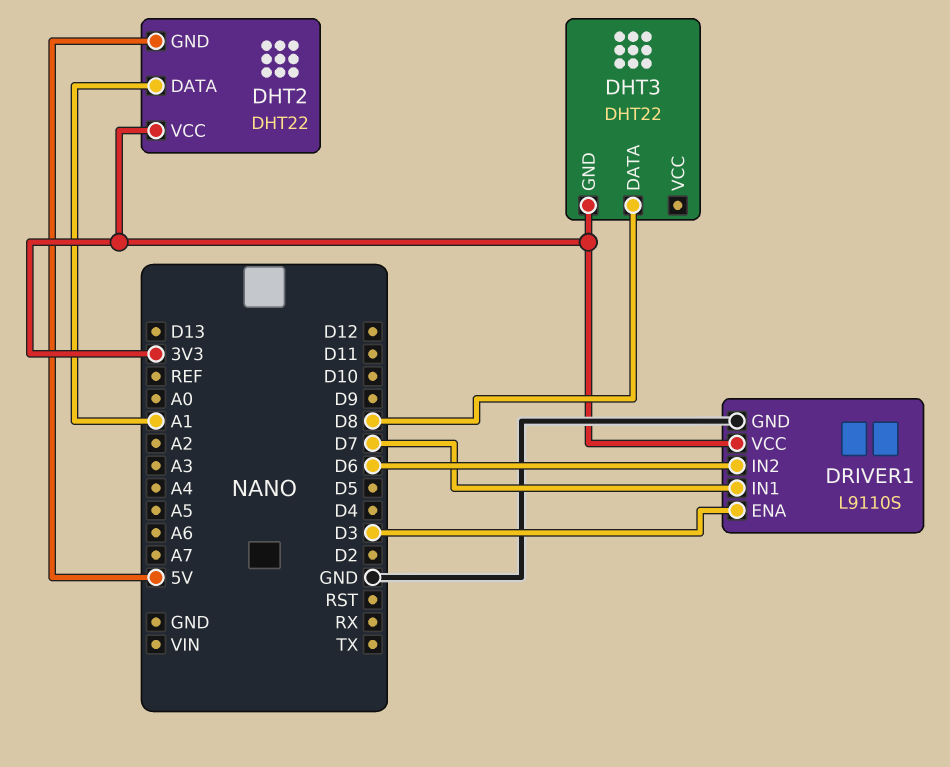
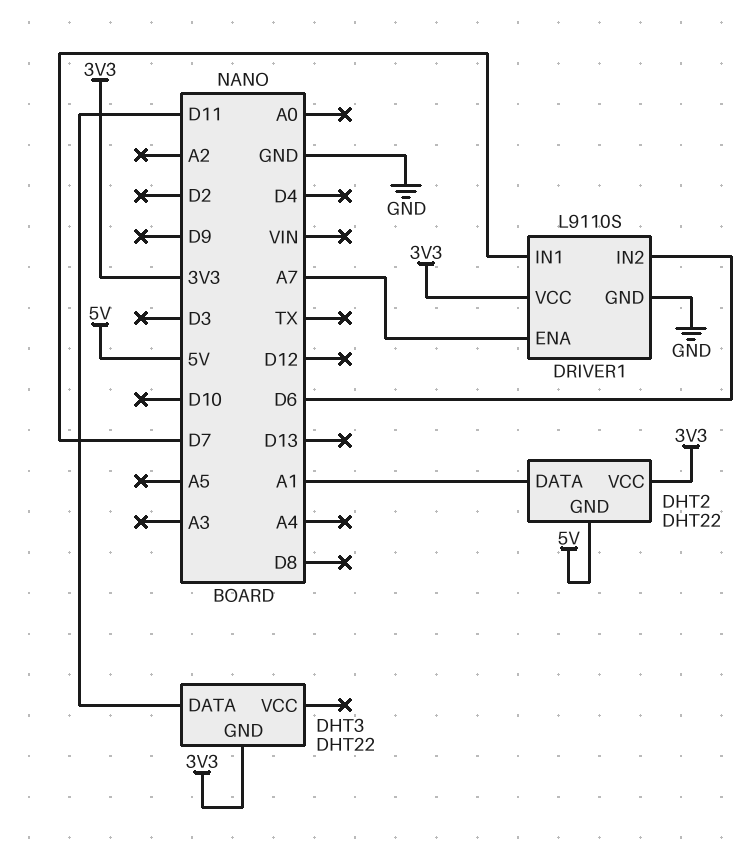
DHT3 pin DATA: D8 -> D11
DRIVER1 pin ENA: D3 -> A7

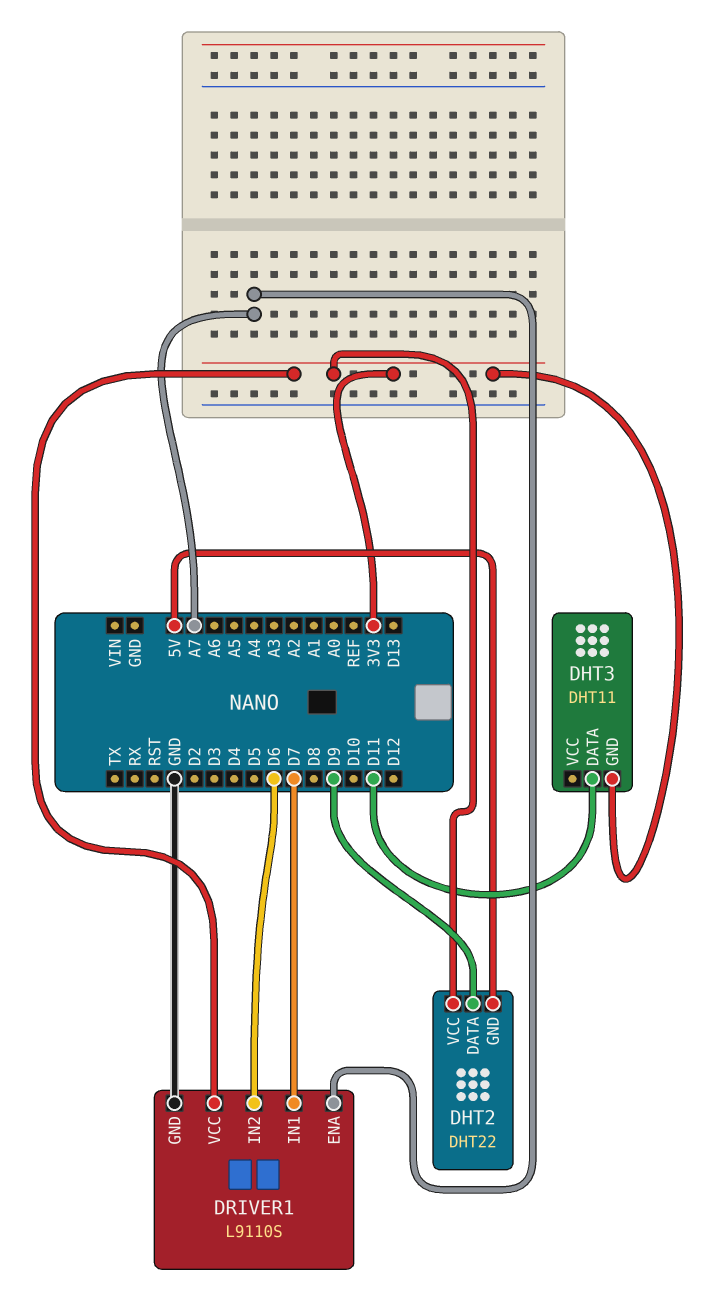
DHT2 pin DATA: A1 -> D9
DHT3: DHT22 -> DHT11

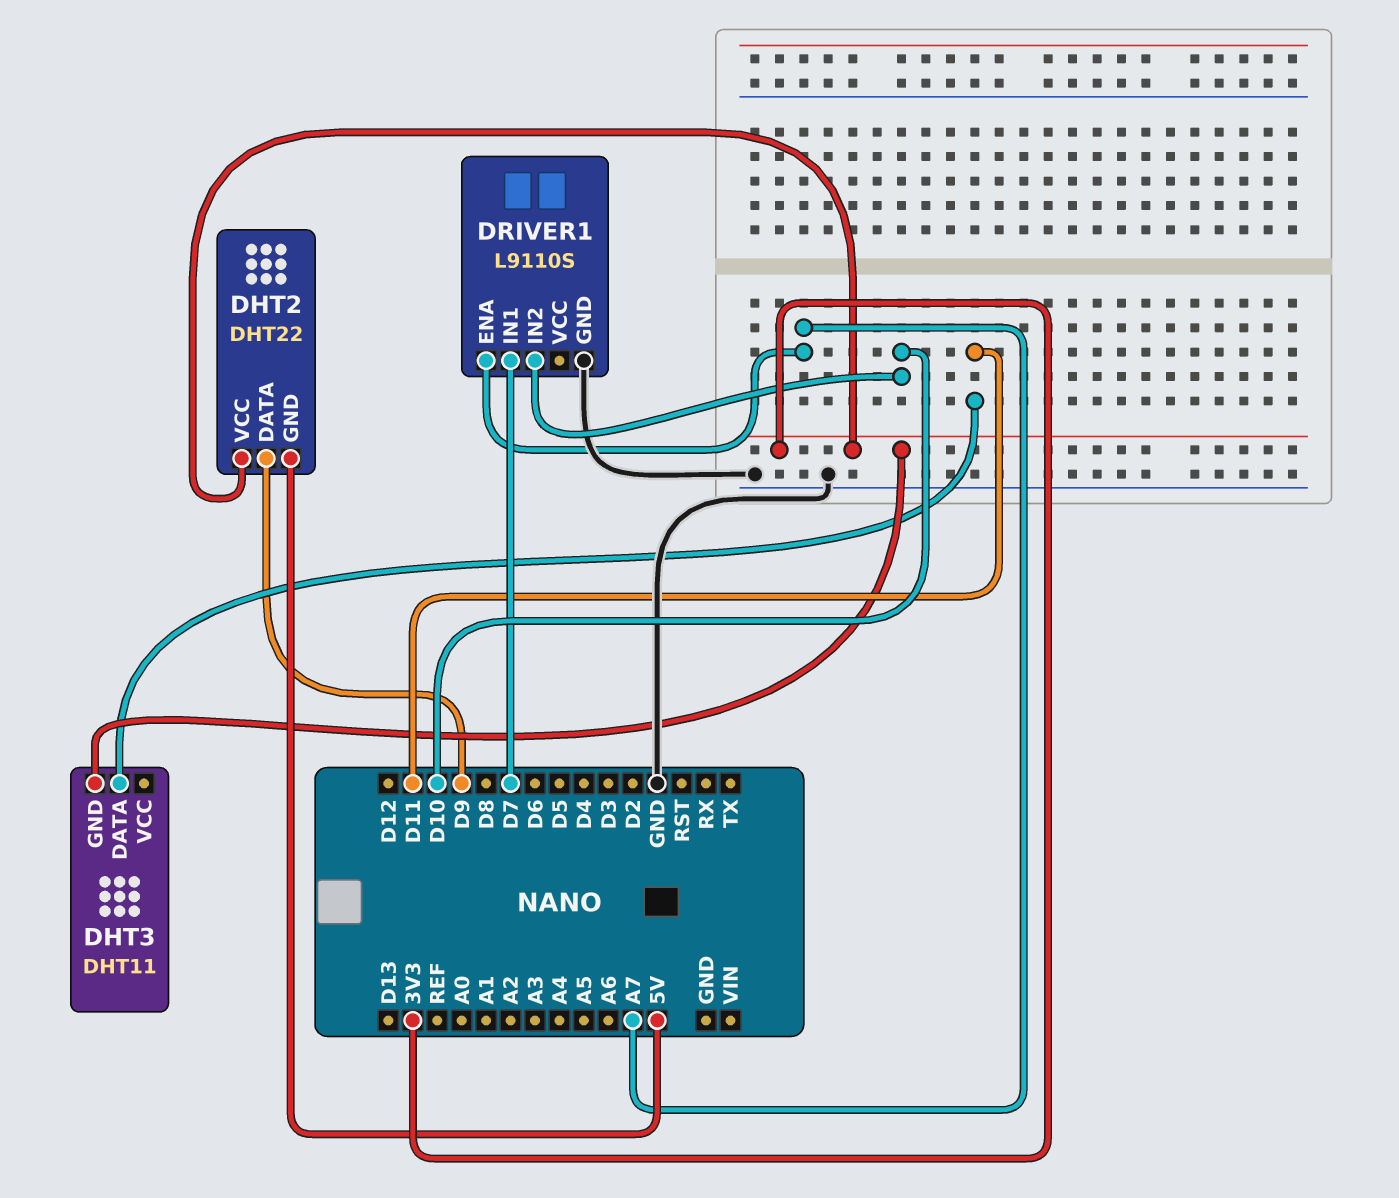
DRIVER1 pin IN2: D6 -> D10
DRIVER1 pin VCC: 3V3 -> none

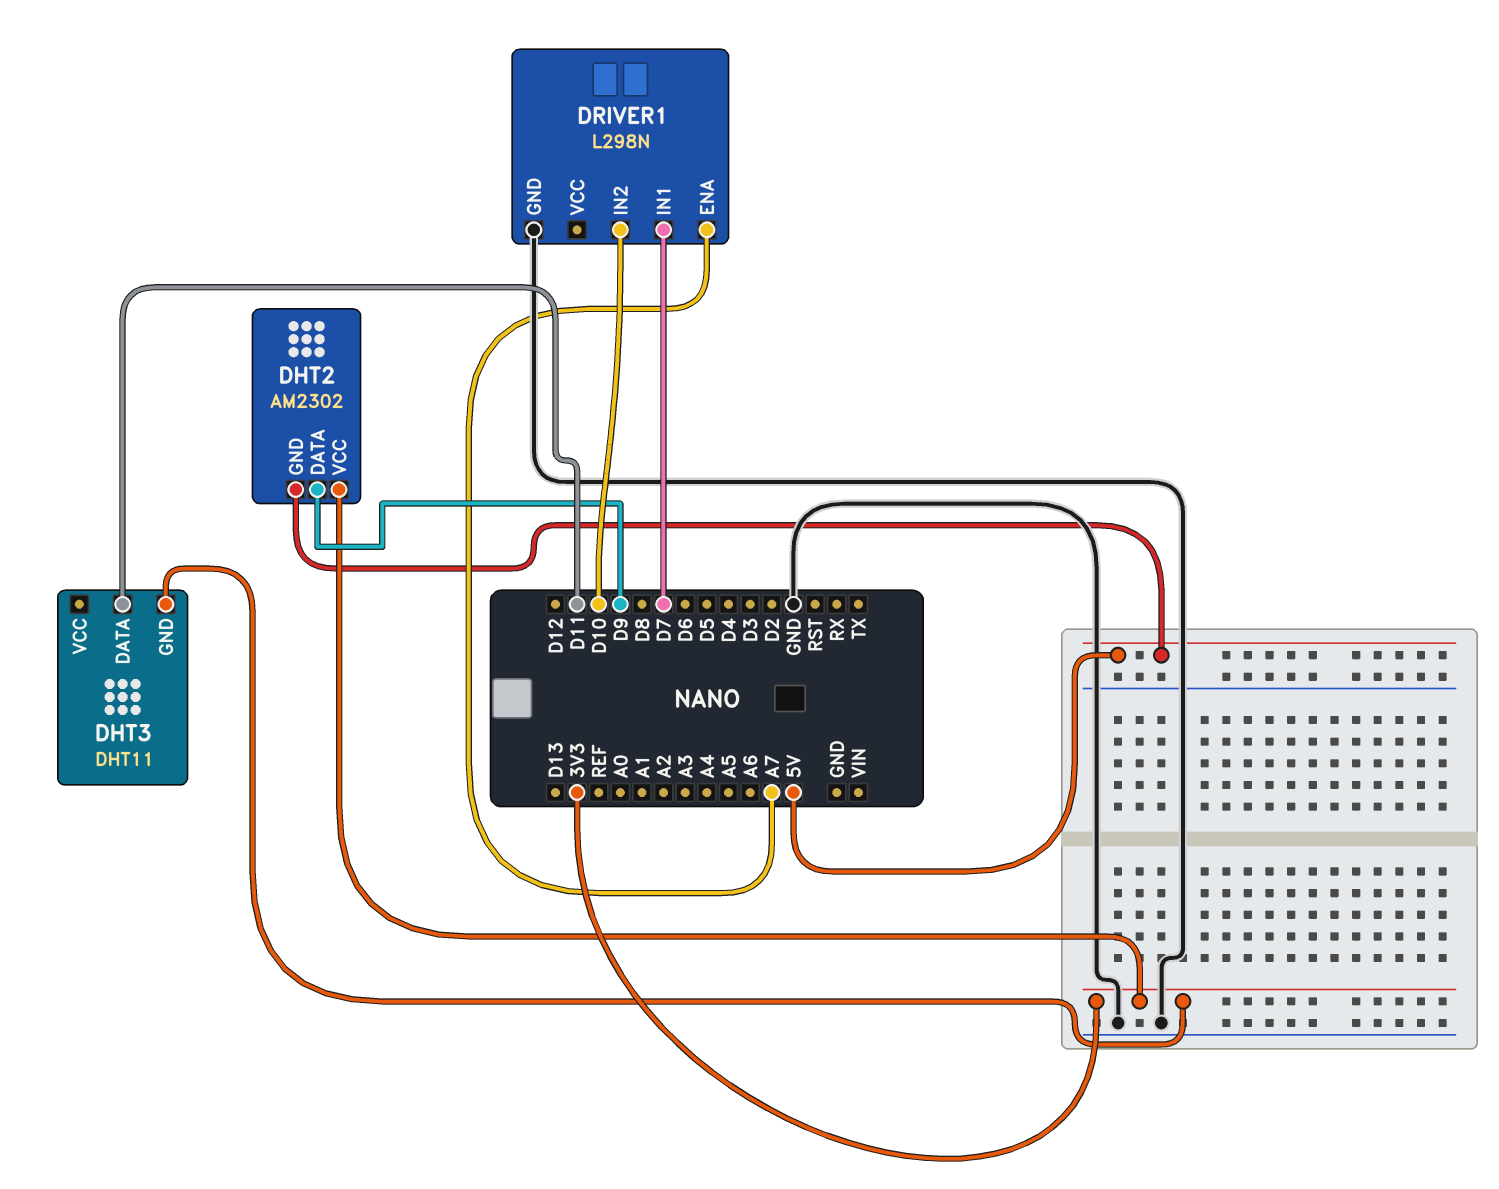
DHT2: DHT22 -> AM2302
DRIVER1: L9110S -> L298N

